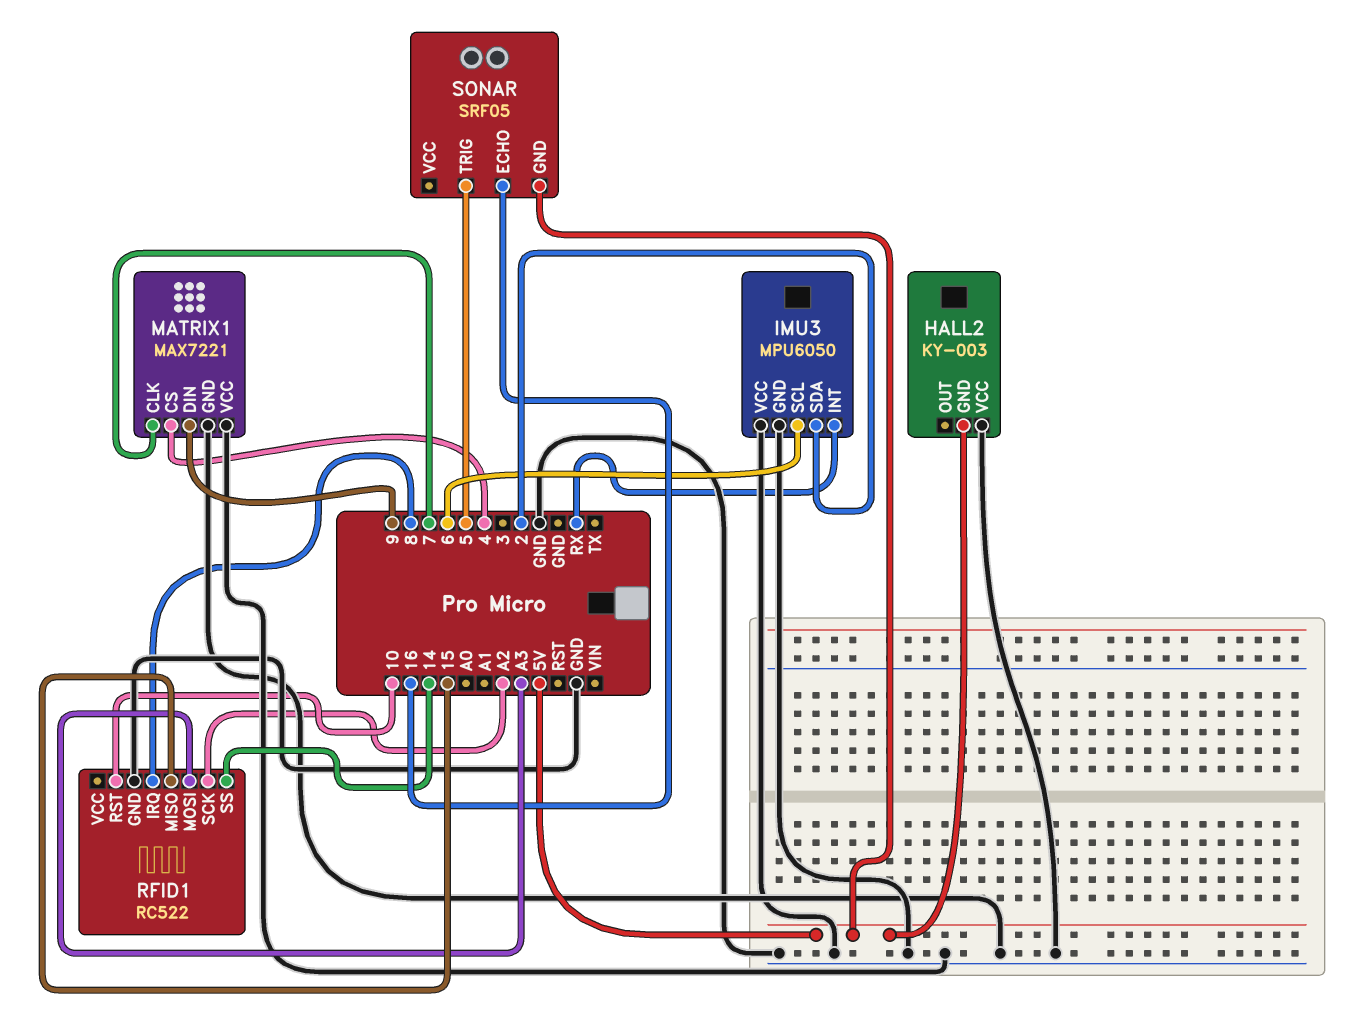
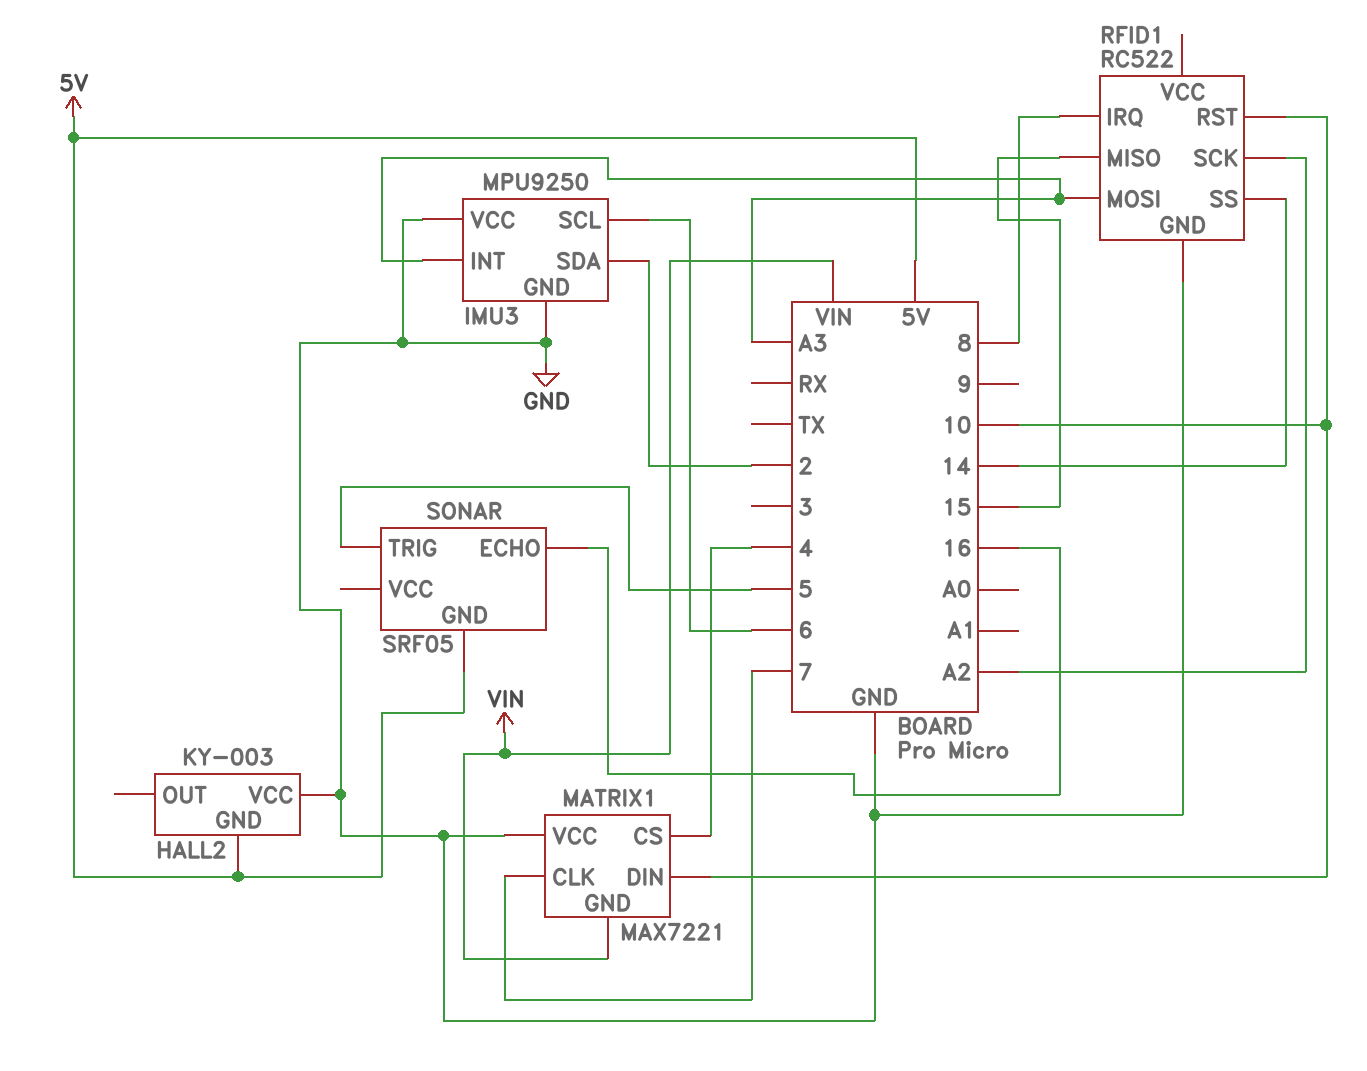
IMU3: MPU6050 -> MPU9250
IMU3 pin INT: RX -> A3
MATRIX1 pin DIN: 9 -> 10
MATRIX1 pin GND: GND -> VIN

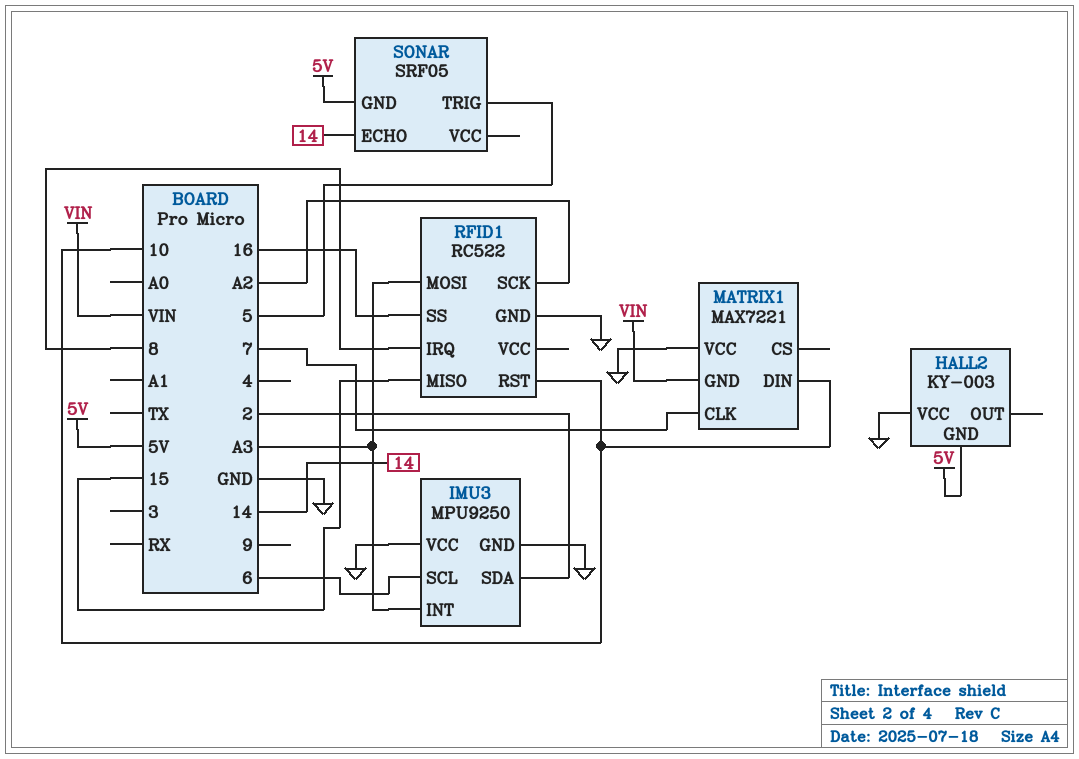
MATRIX1 pin CS: 4 -> none
RFID1 pin SS: 14 -> 16
SONAR pin ECHO: 16 -> 14

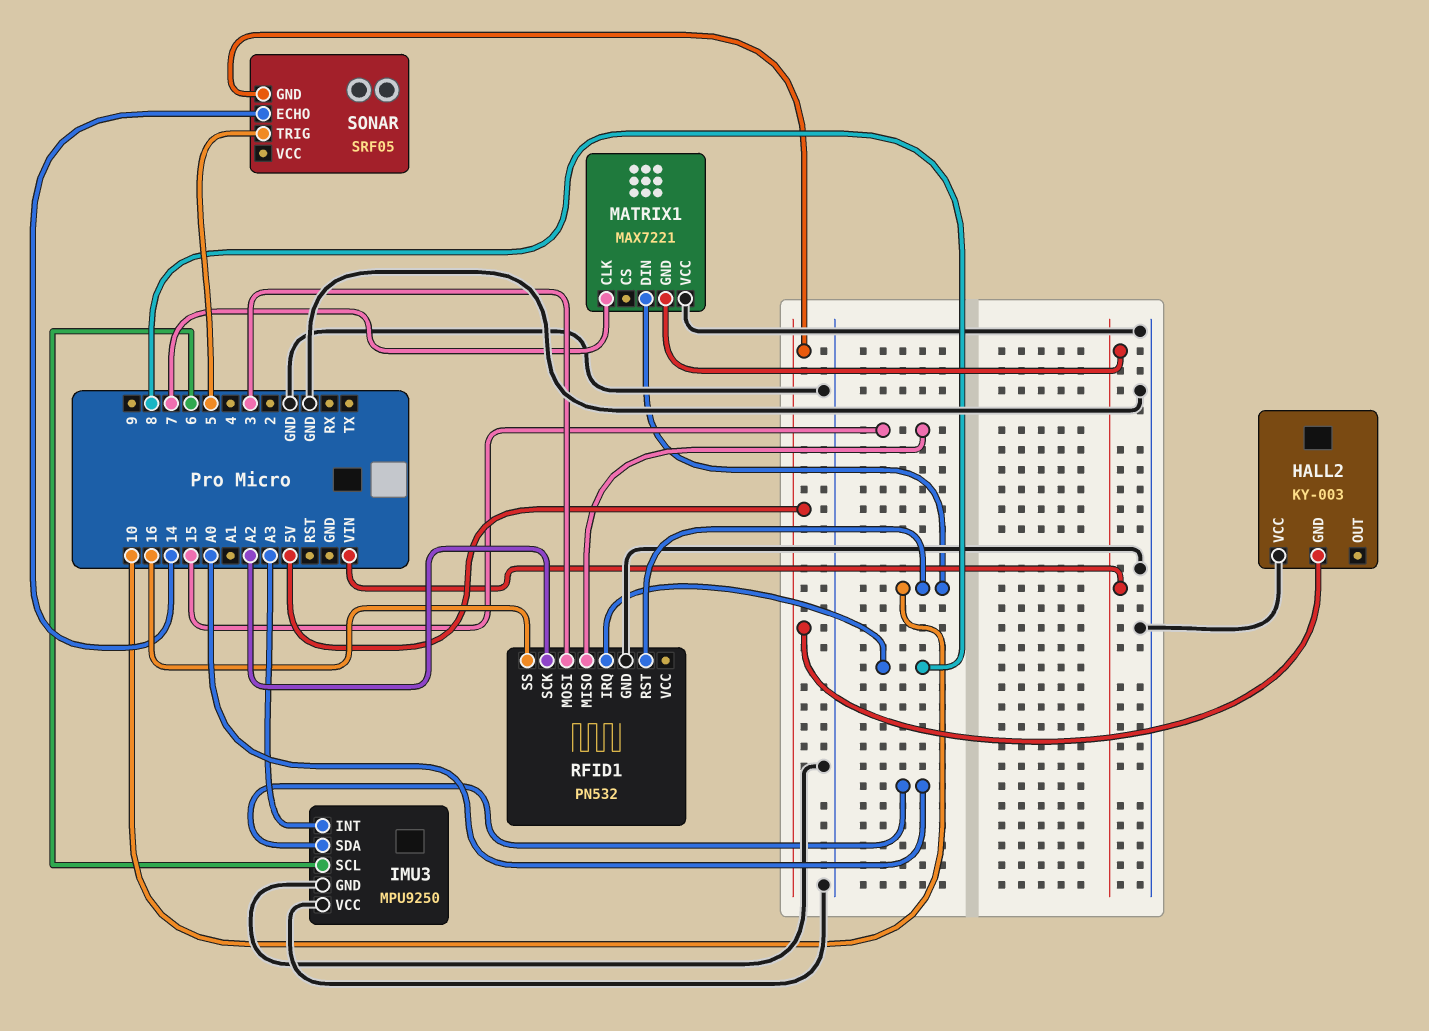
IMU3 pin SDA: 2 -> A0
RFID1: RC522 -> PN532
RFID1 pin MOSI: A3 -> 3

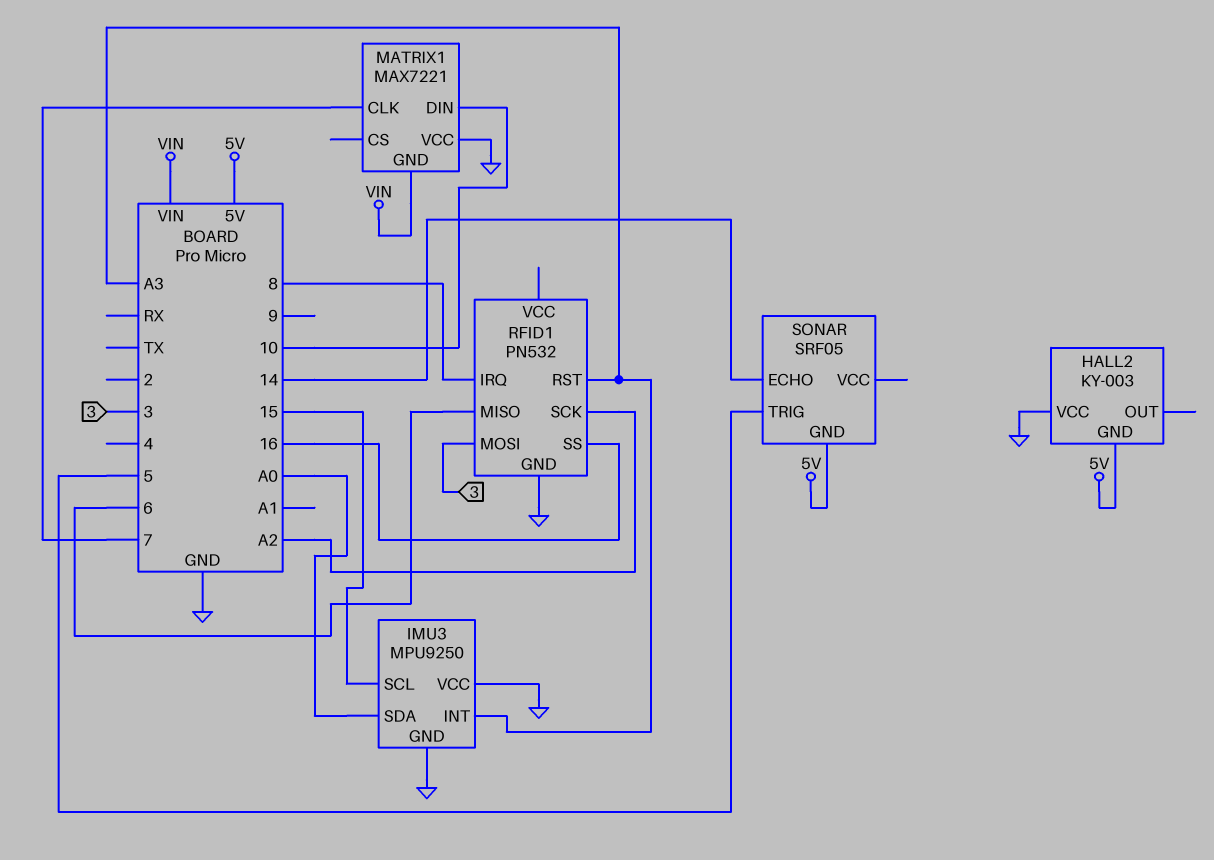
IMU3 pin SCL: 6 -> 15
RFID1 pin MISO: 15 -> 6
RFID1 pin RST: 10 -> A3

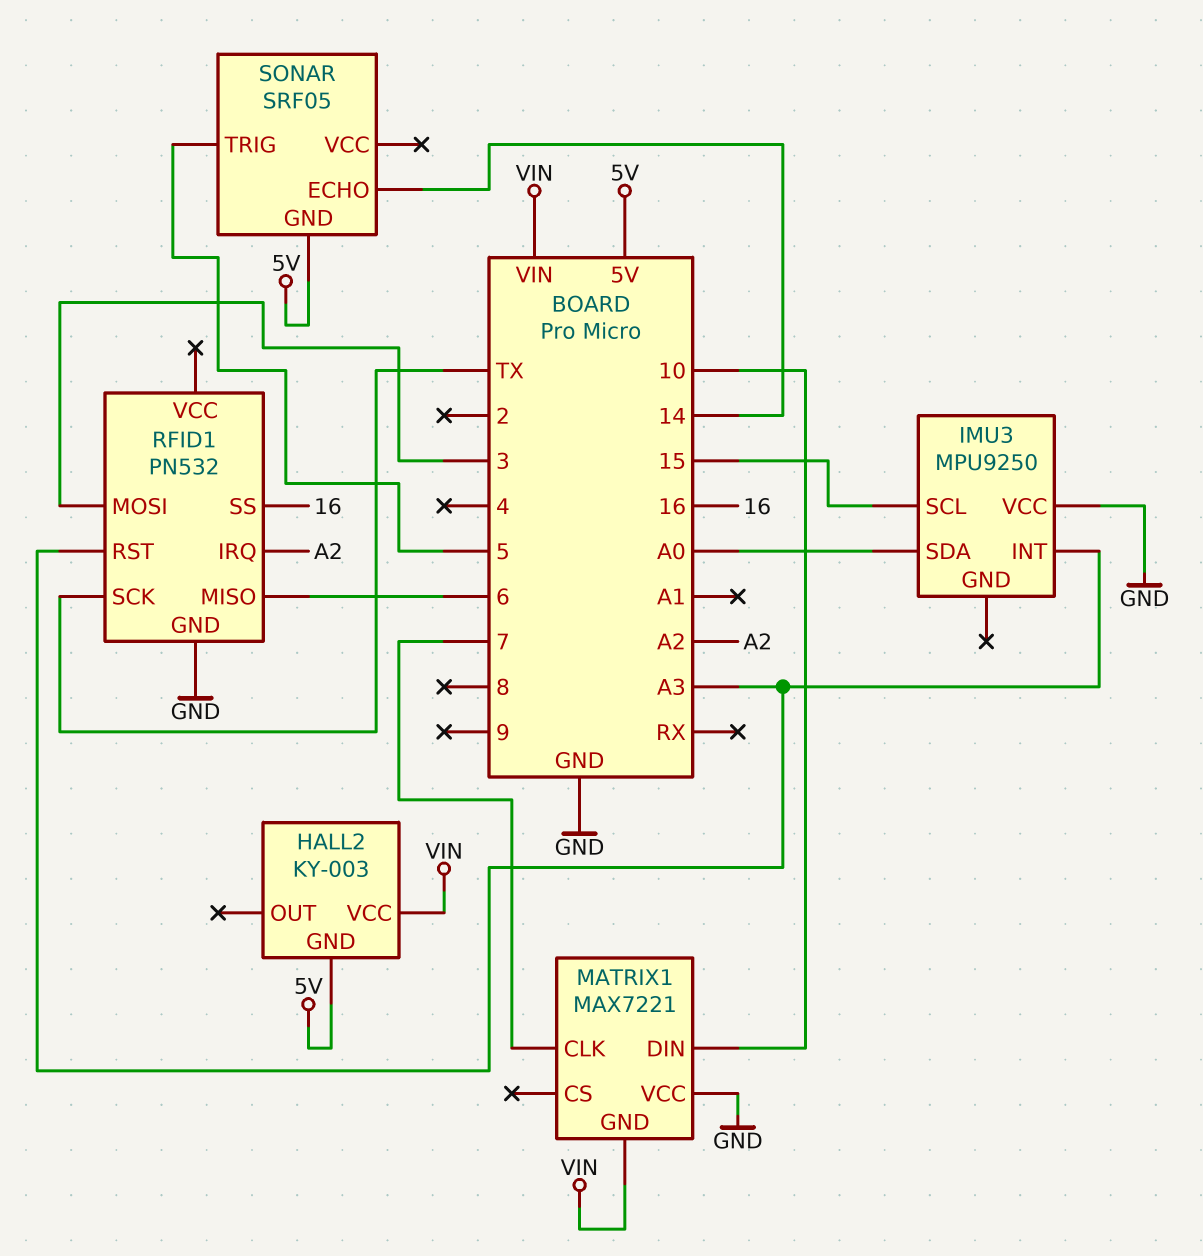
HALL2 pin VCC: GND -> VIN
IMU3 pin GND: GND -> none
RFID1 pin IRQ: 8 -> A2
RFID1 pin SCK: A2 -> TX

